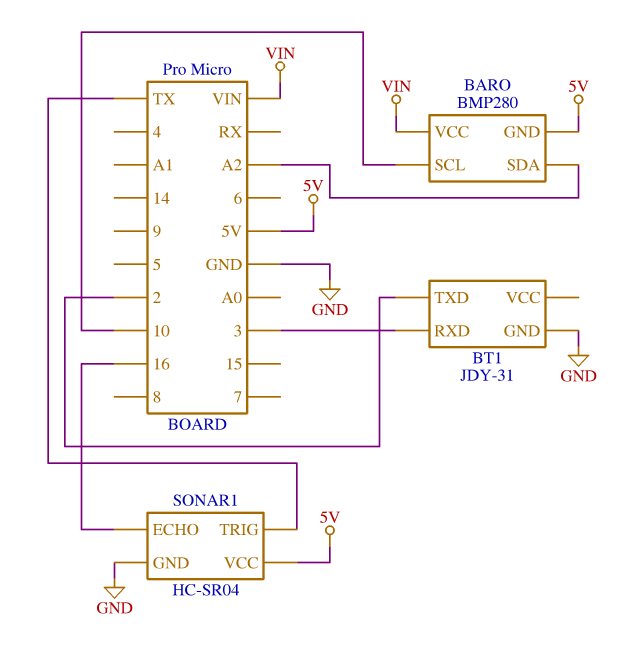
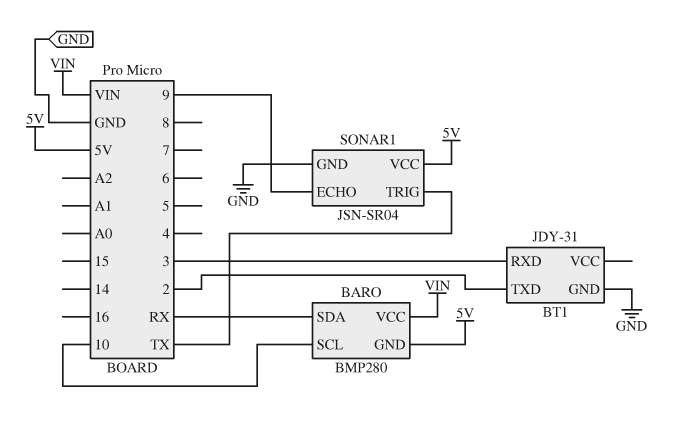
BARO pin SDA: A2 -> RX
SONAR1: HC-SR04 -> JSN-SR04
SONAR1 pin ECHO: 16 -> 9

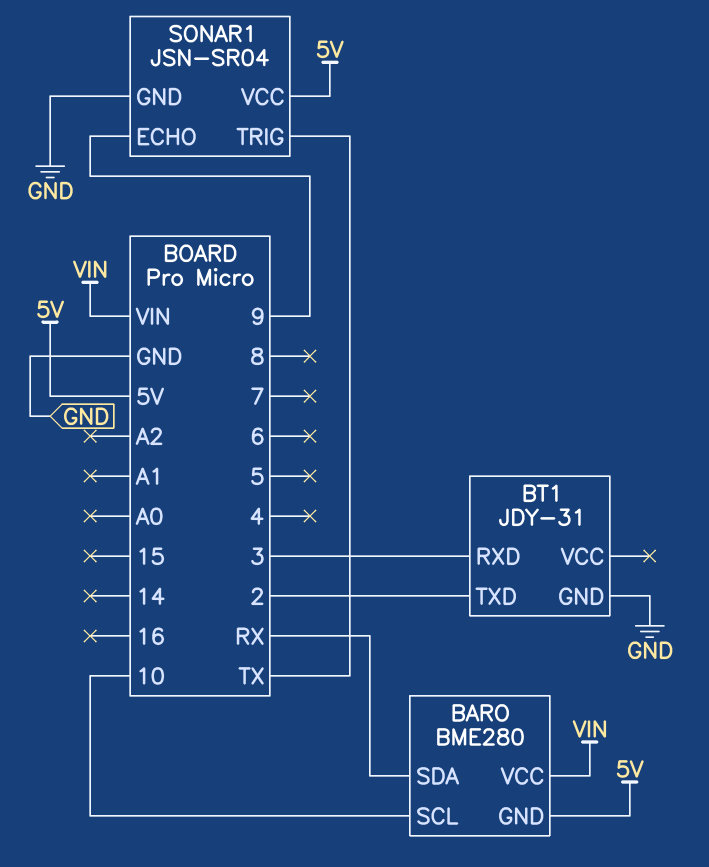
BARO: BMP280 -> BME280

